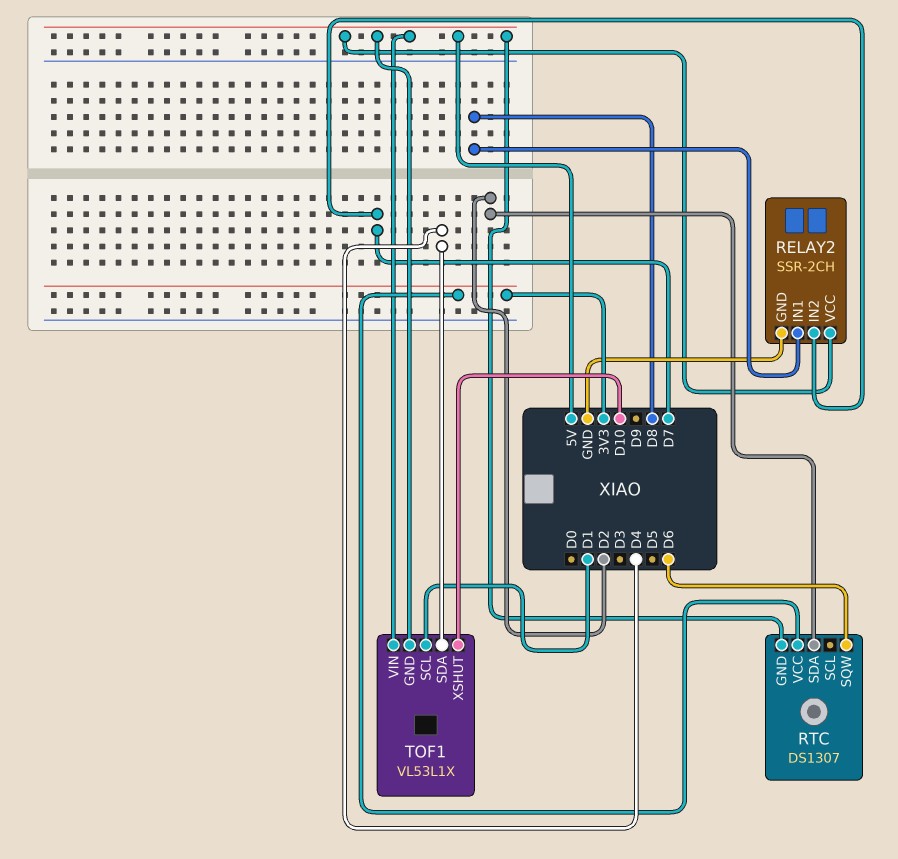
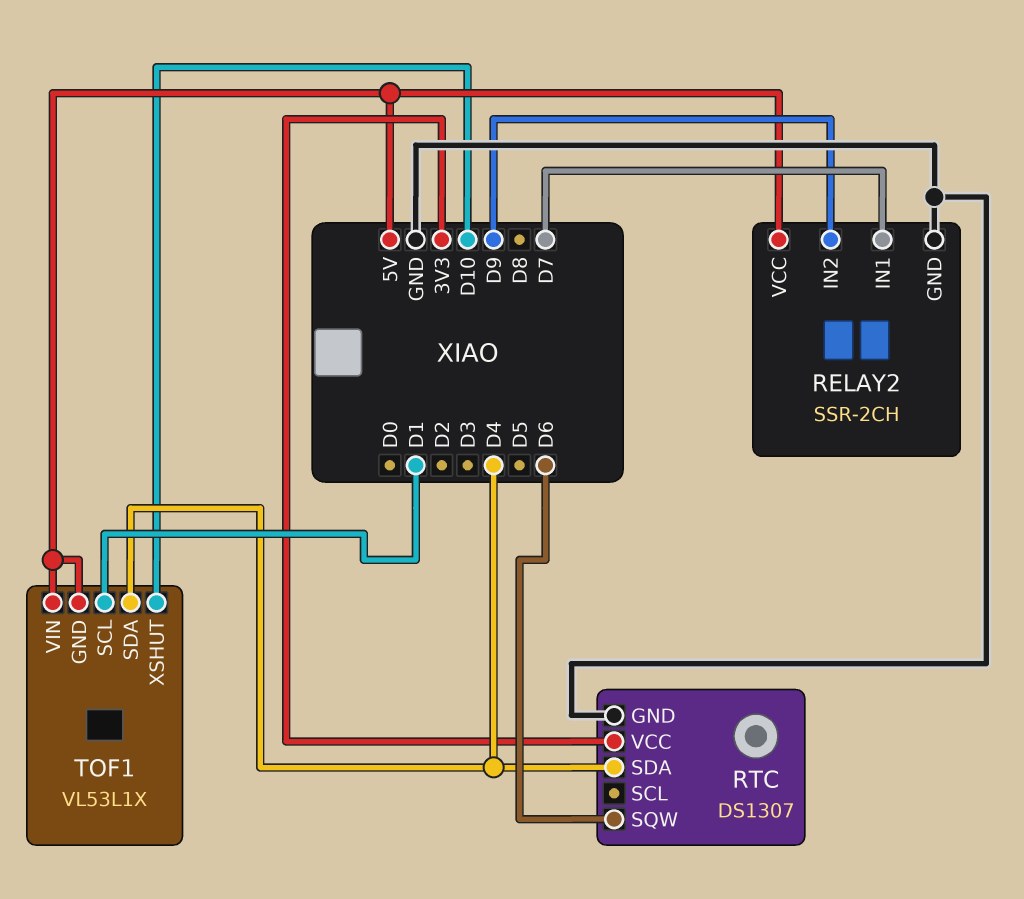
RELAY2 pin IN1: D8 -> D7
RELAY2 pin IN2: D7 -> D9
RTC pin GND: 5V -> GND
RTC pin SDA: D2 -> D4

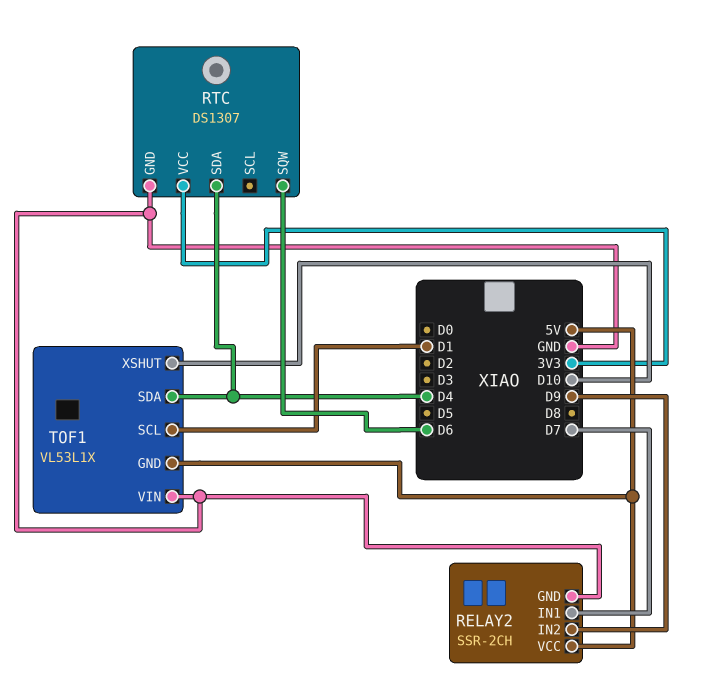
TOF1 pin VIN: 5V -> GND

